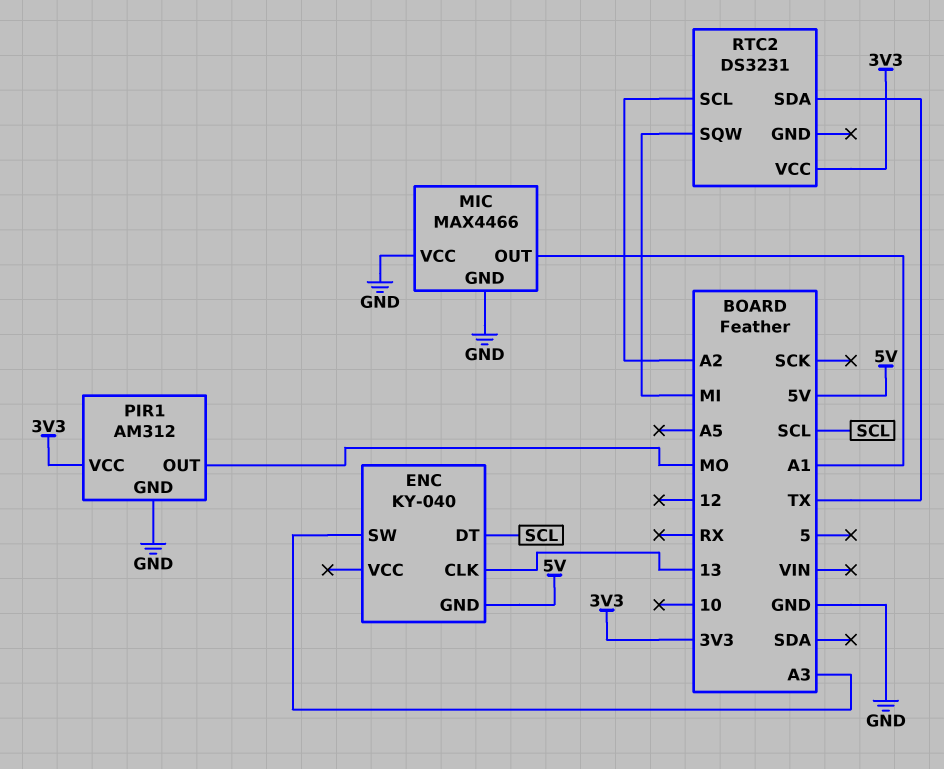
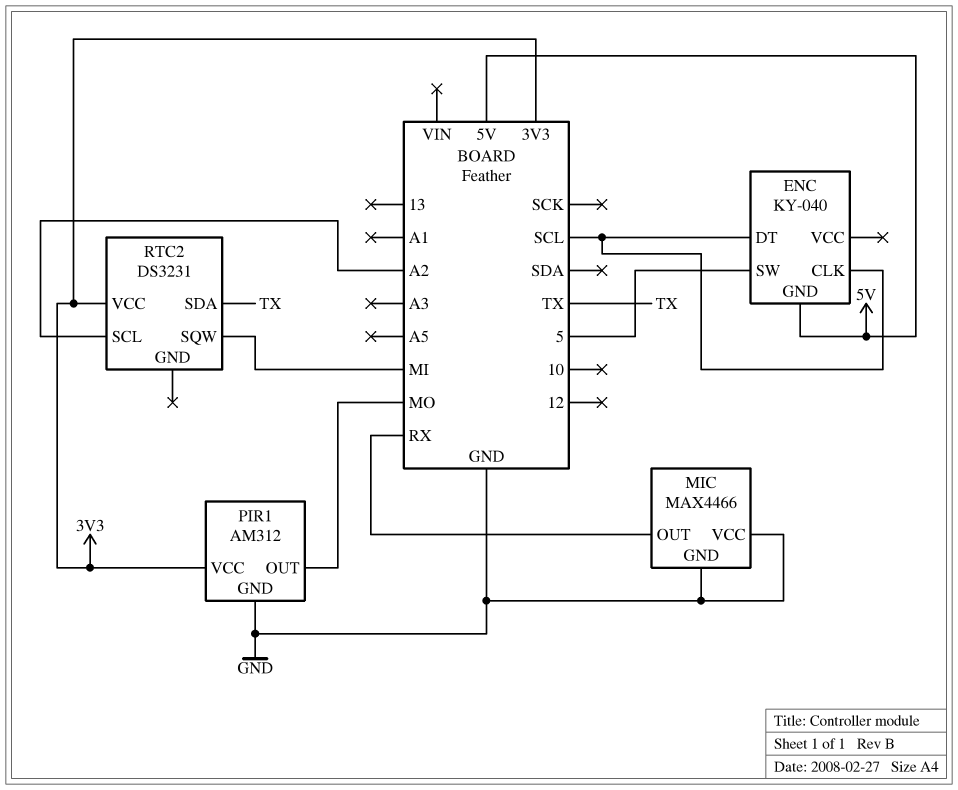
ENC pin CLK: 13 -> SCL
ENC pin SW: A3 -> 5
MIC pin OUT: A1 -> RX

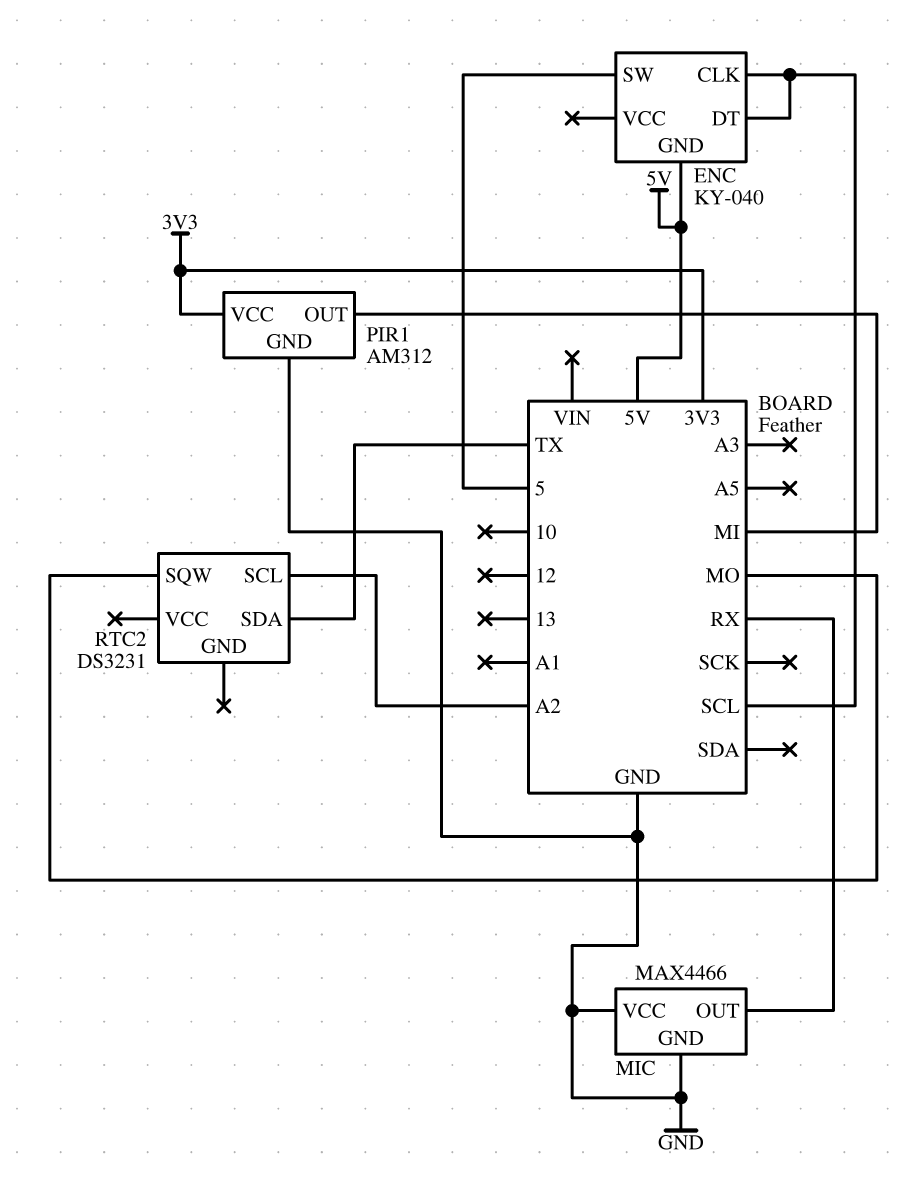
PIR1 pin OUT: MO -> MI
RTC2 pin SQW: MI -> MO
RTC2 pin VCC: 3V3 -> none

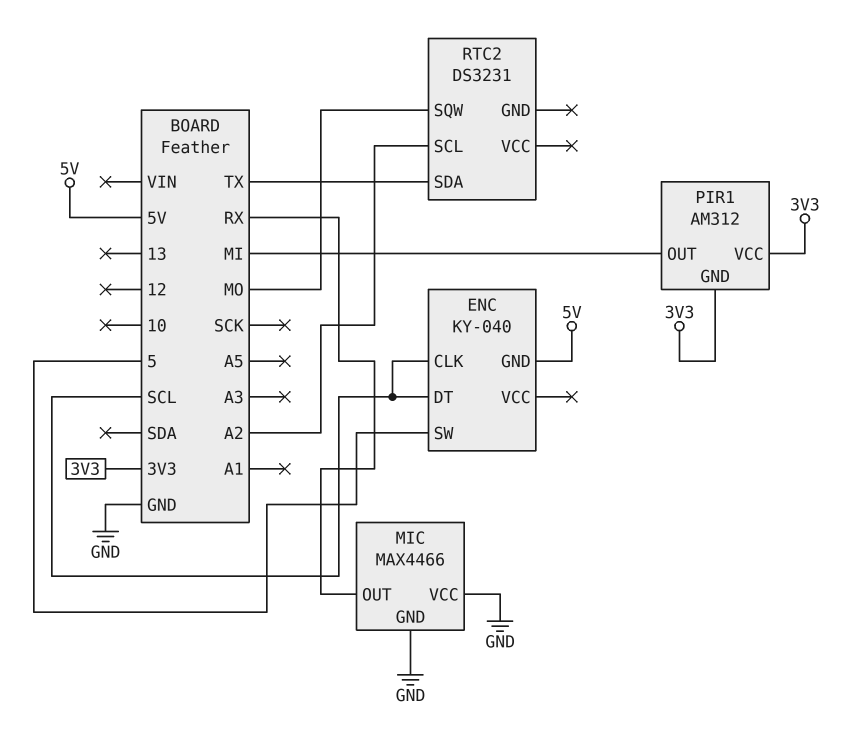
PIR1 pin GND: GND -> 3V3

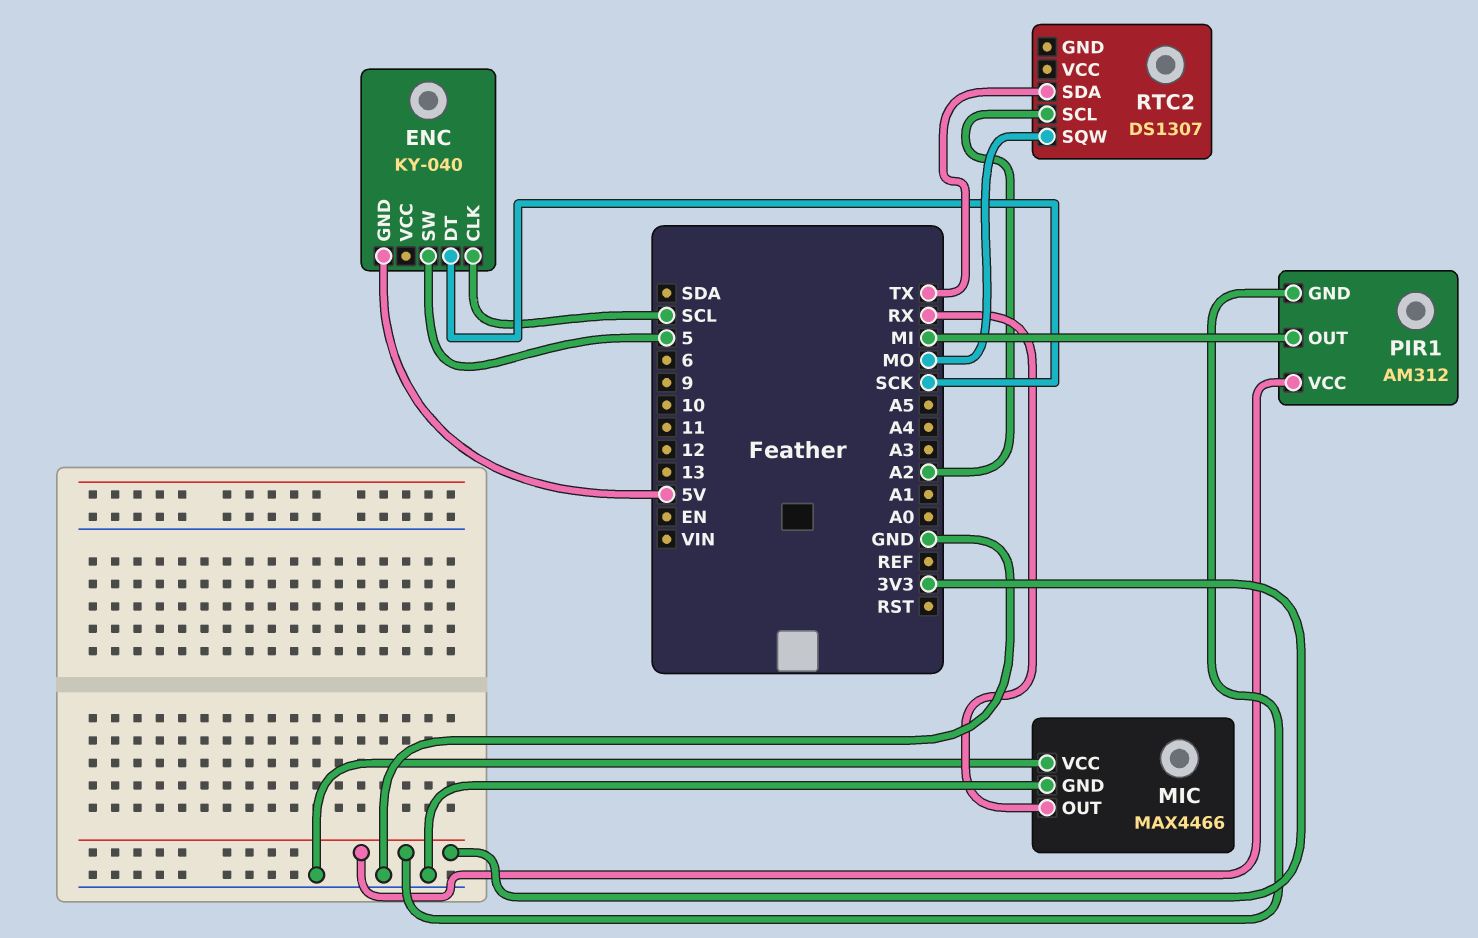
ENC pin DT: SCL -> SCK
RTC2: DS3231 -> DS1307

